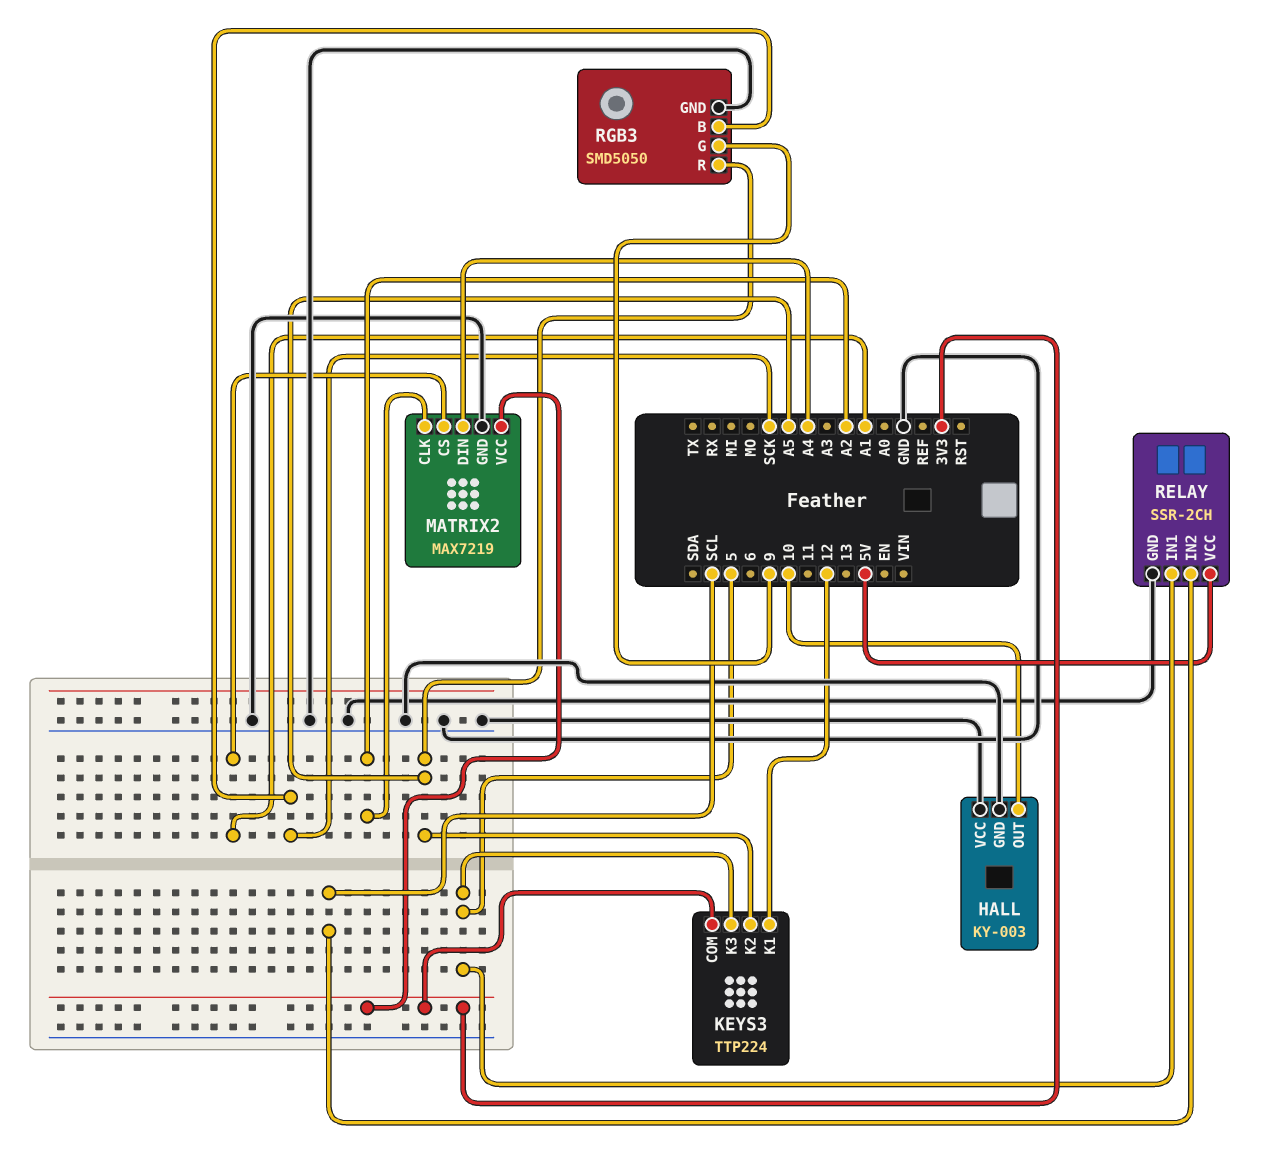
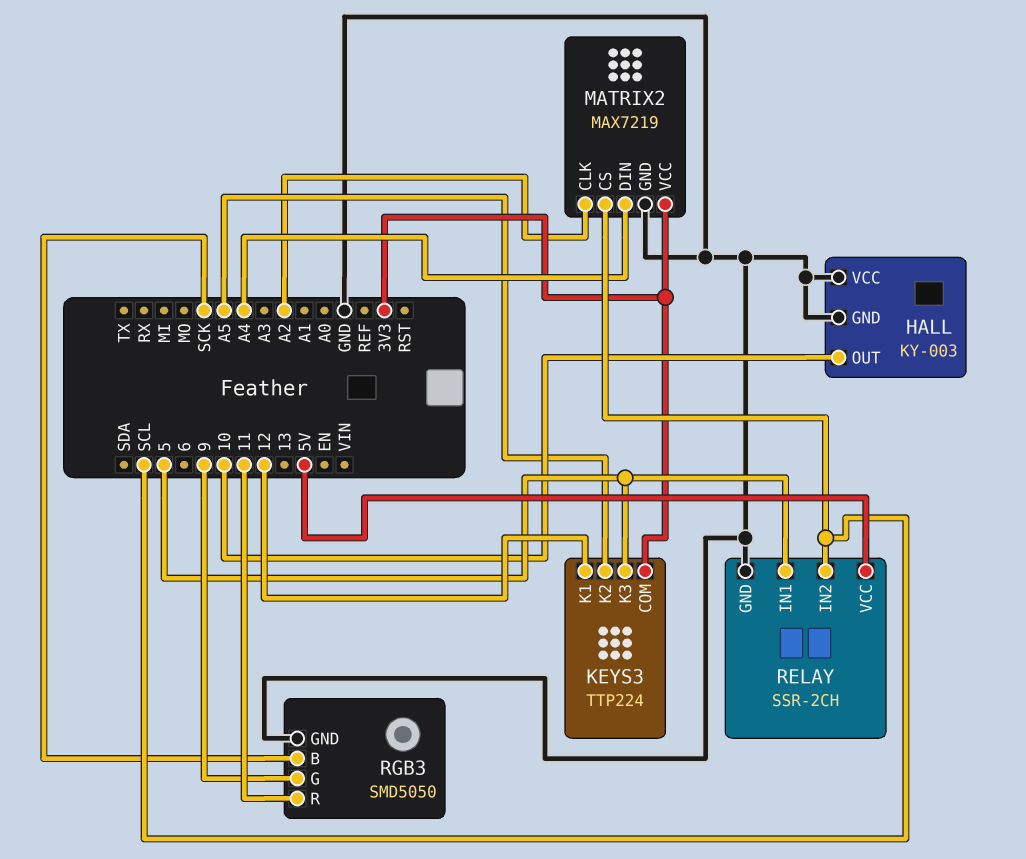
MATRIX2 pin CS: A1 -> SCL
RGB3 pin R: A5 -> 11

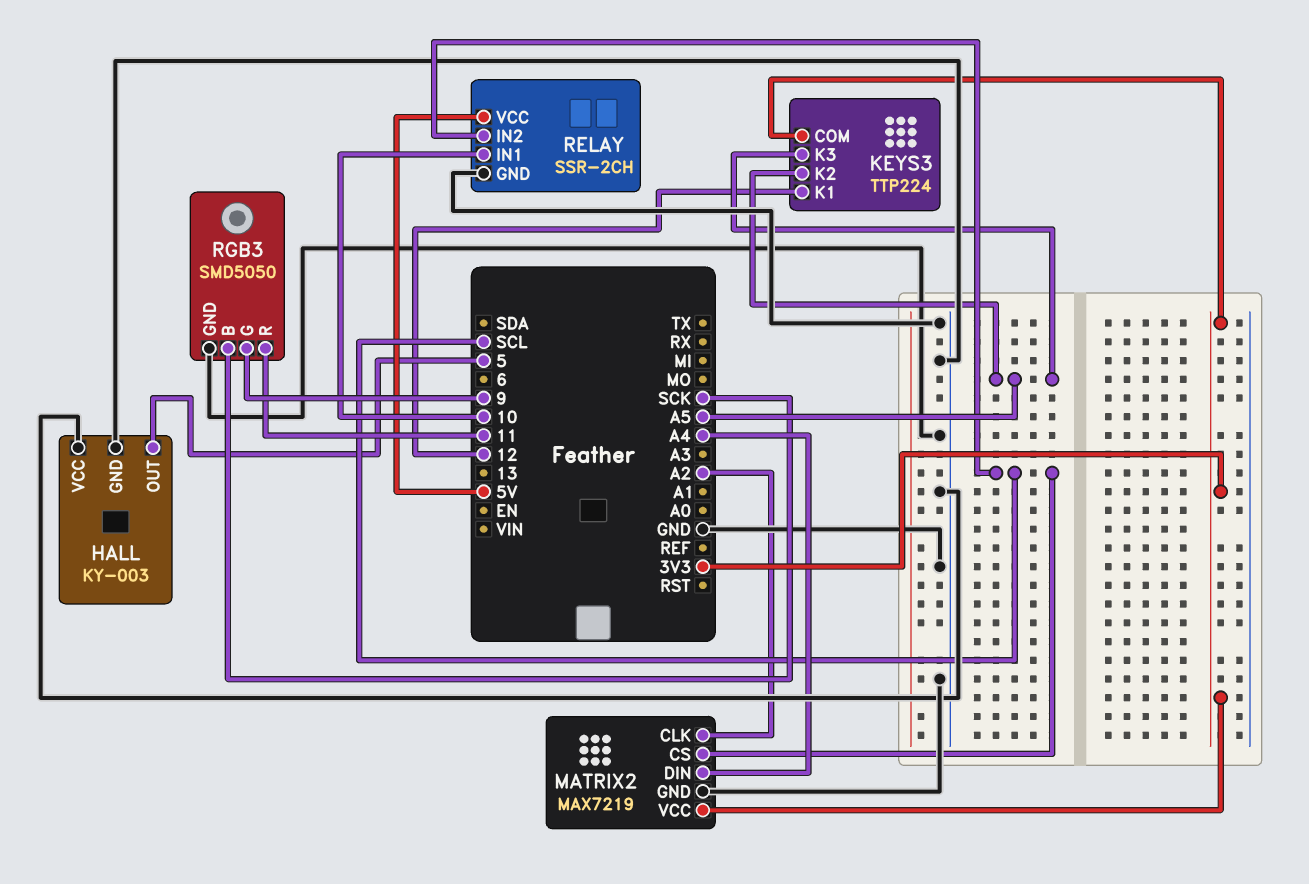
HALL pin OUT: 10 -> 5
KEYS3 pin K3: 5 -> A5
RELAY pin IN1: 5 -> 10

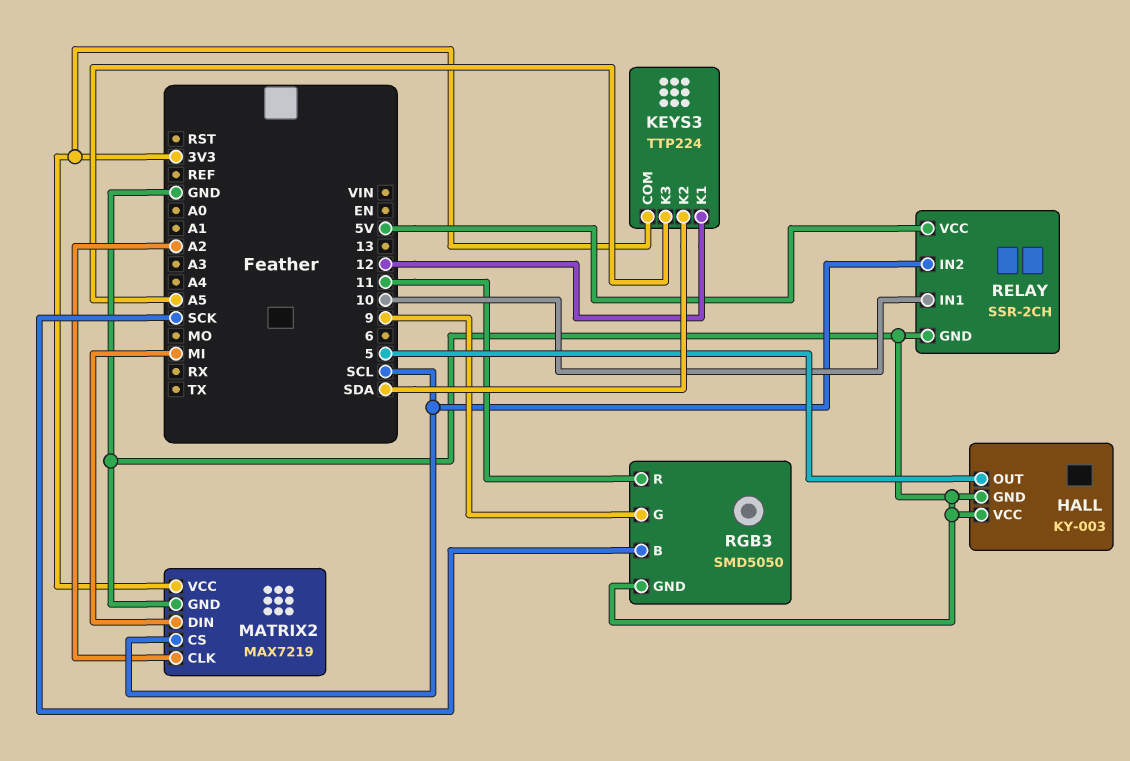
KEYS3 pin K2: A5 -> SDA
MATRIX2 pin DIN: A4 -> MI

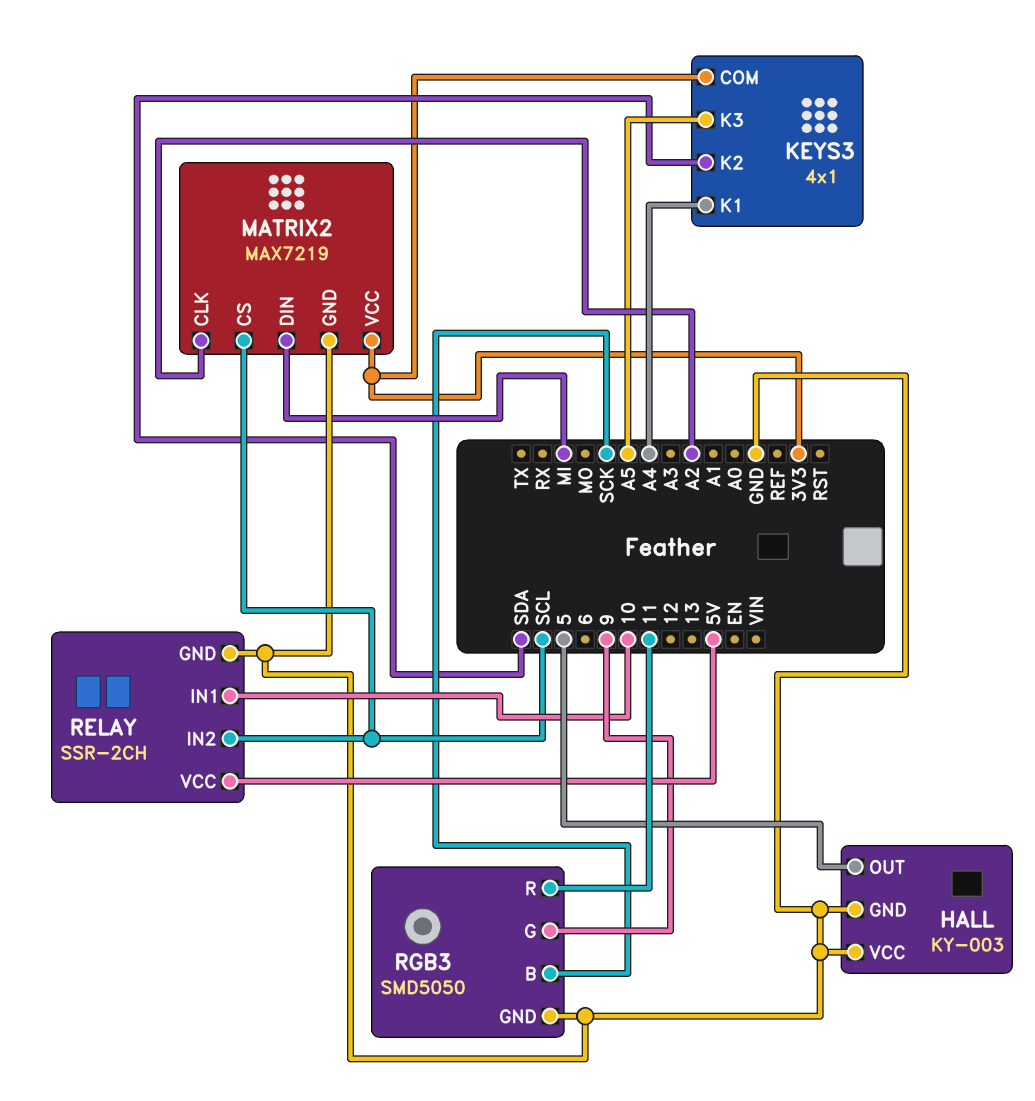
KEYS3: TTP224 -> 4x1
KEYS3 pin K1: 12 -> A4

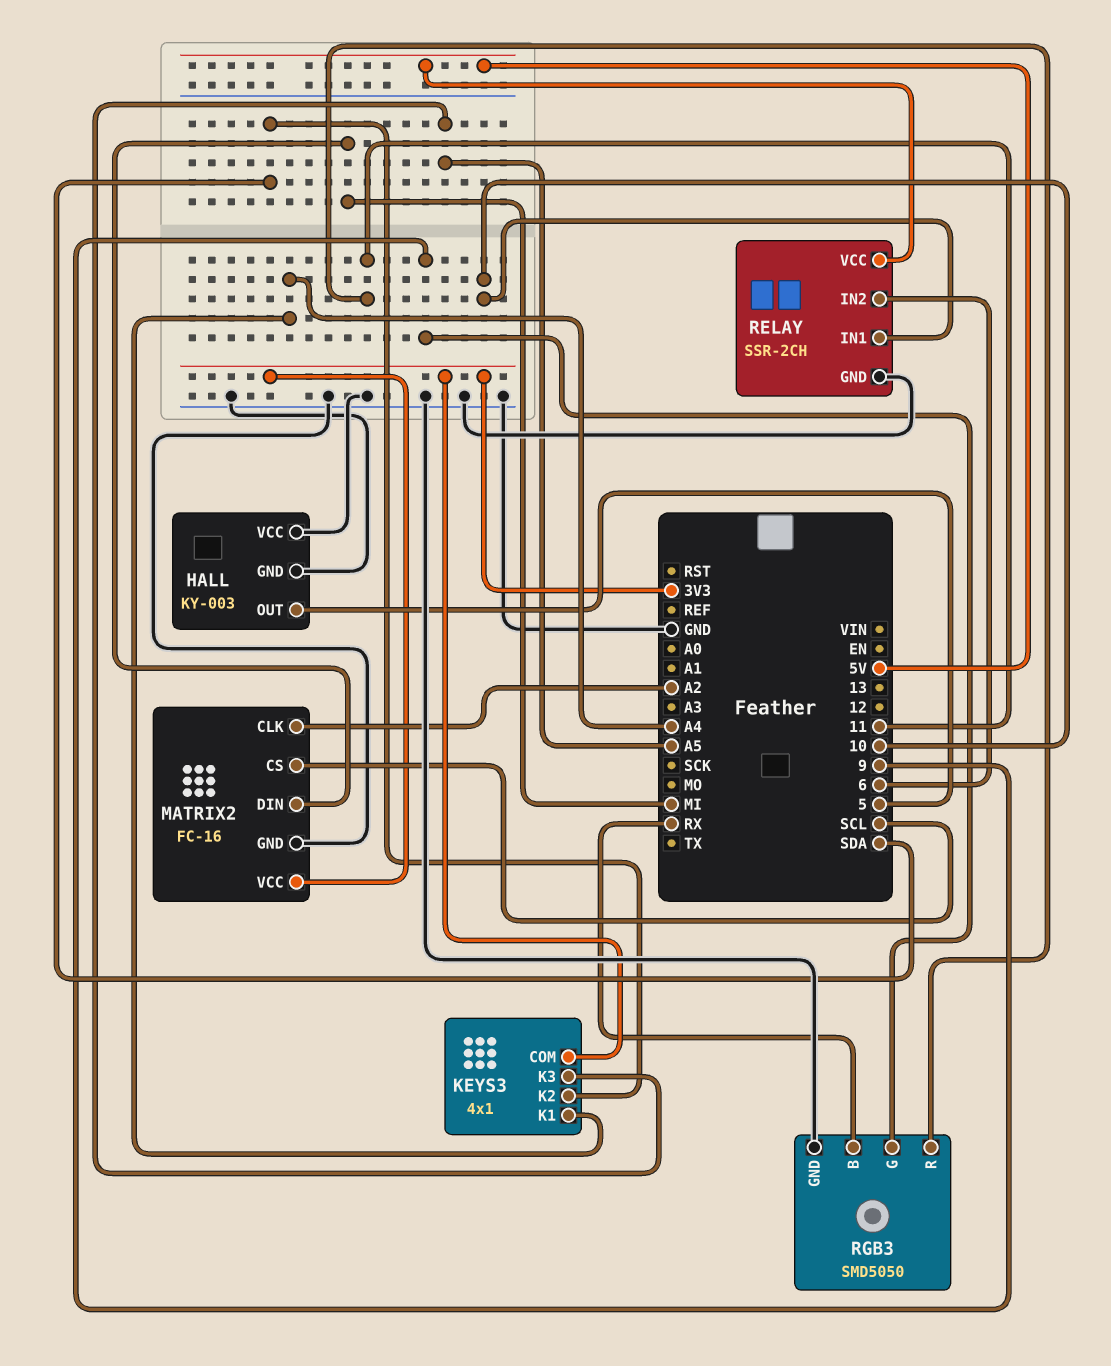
MATRIX2: MAX7219 -> FC-16
RELAY pin IN2: SCL -> 6
RGB3 pin B: SCK -> RX

